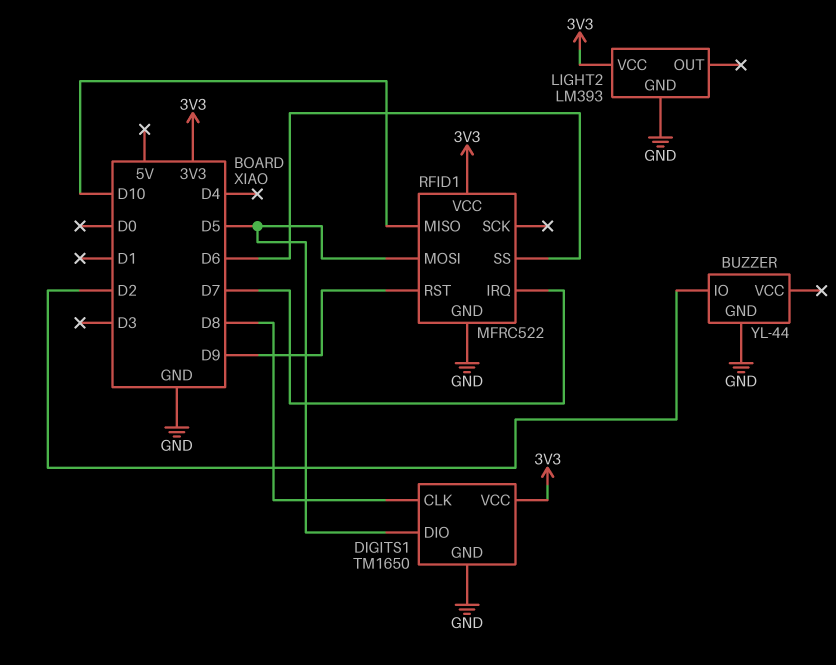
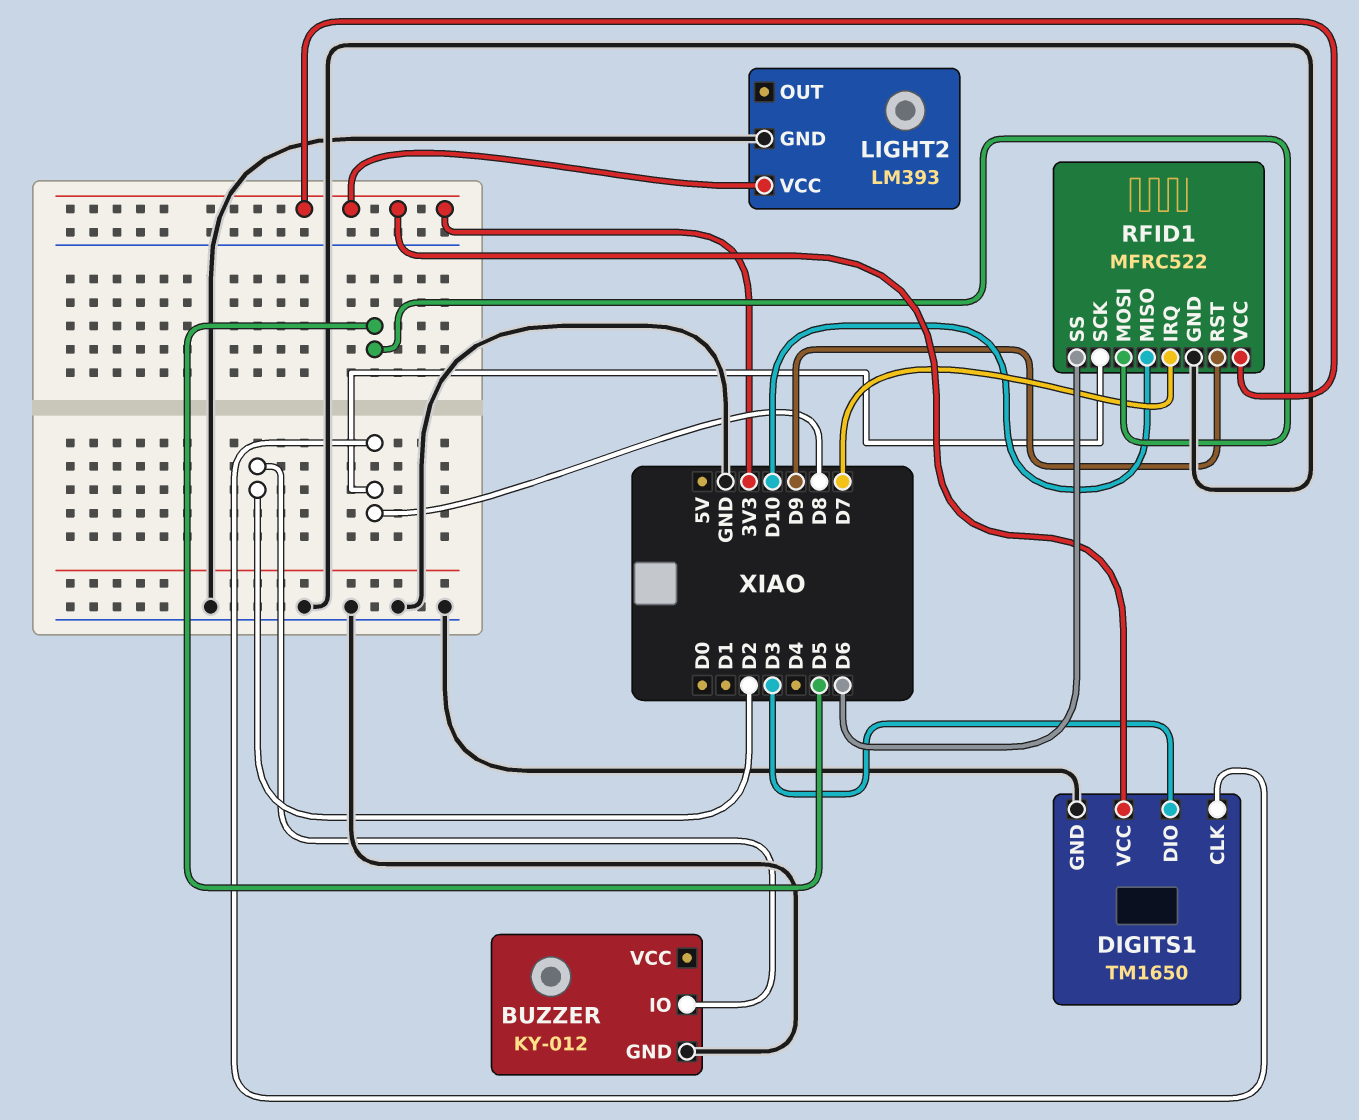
BUZZER: YL-44 -> KY-012
DIGITS1 pin DIO: D5 -> D3
RFID1 pin SCK: none -> D8

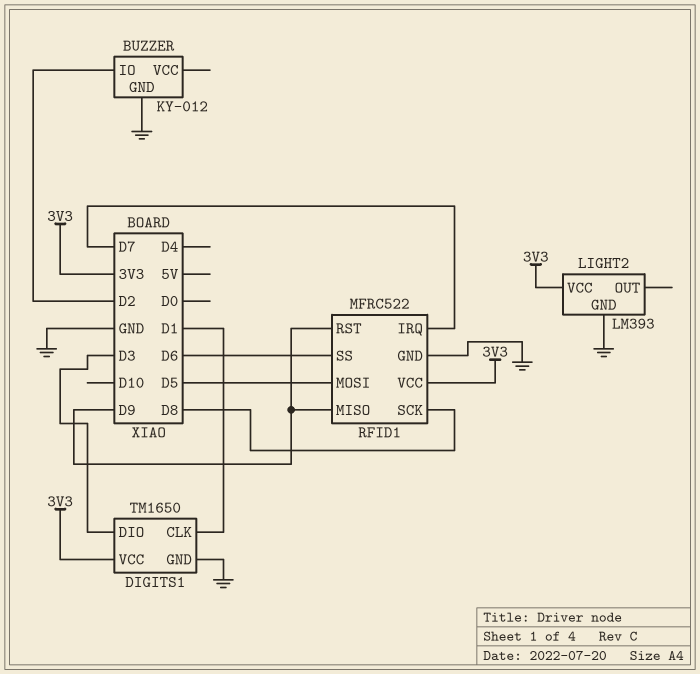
DIGITS1 pin CLK: D8 -> D1
RFID1 pin MISO: D10 -> D9

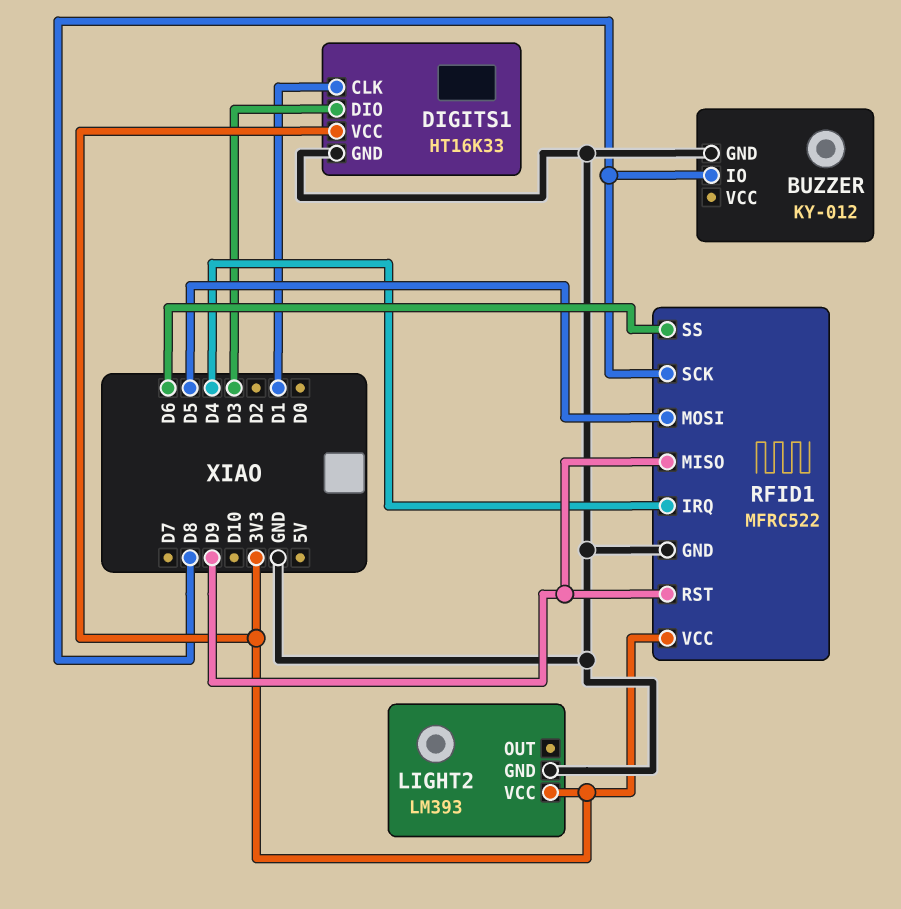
BUZZER pin IO: D2 -> D8
DIGITS1: TM1650 -> HT16K33
RFID1 pin IRQ: D7 -> D4

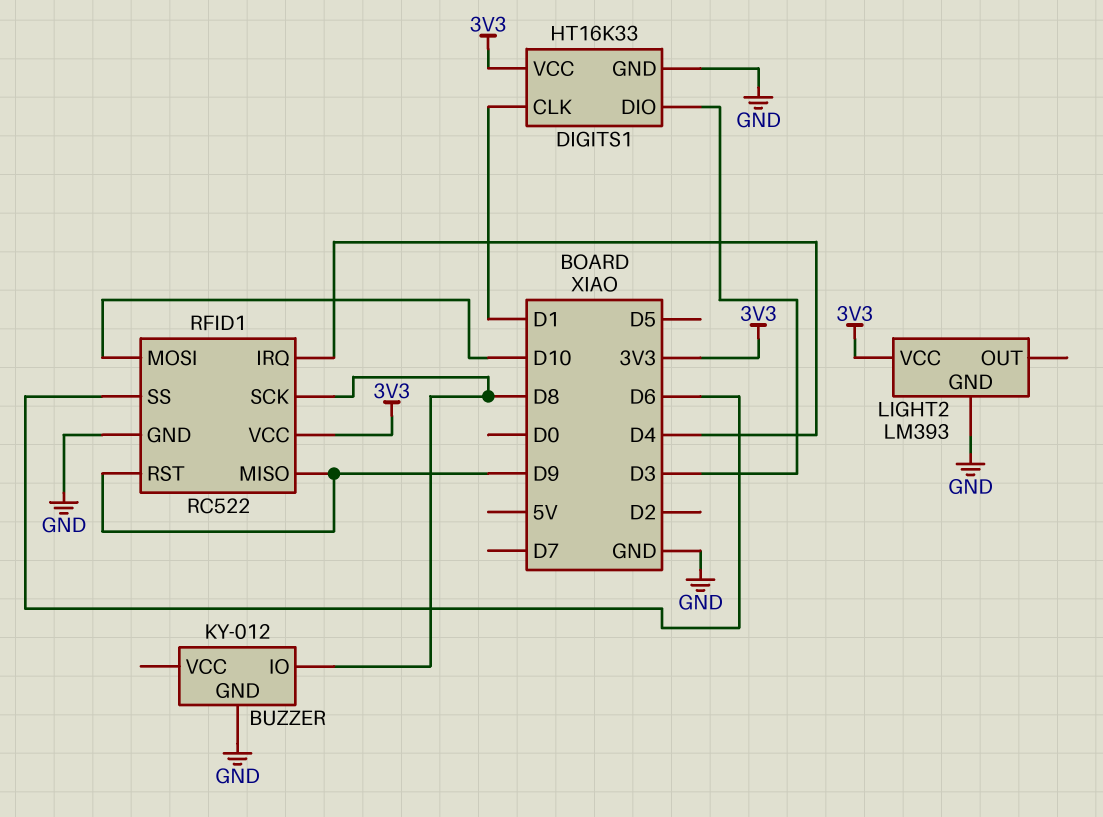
RFID1: MFRC522 -> RC522
RFID1 pin MOSI: D5 -> D10

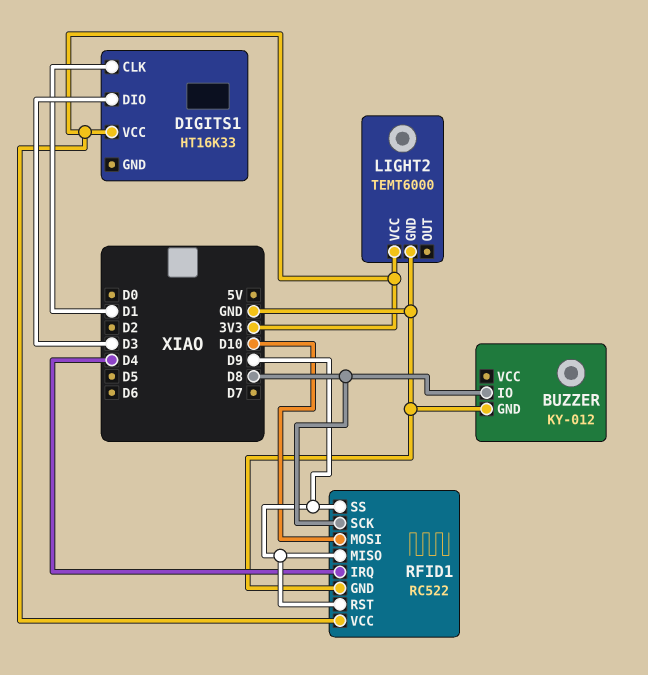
DIGITS1 pin GND: GND -> none
LIGHT2: LM393 -> TEMT6000
RFID1 pin SS: D6 -> D9

